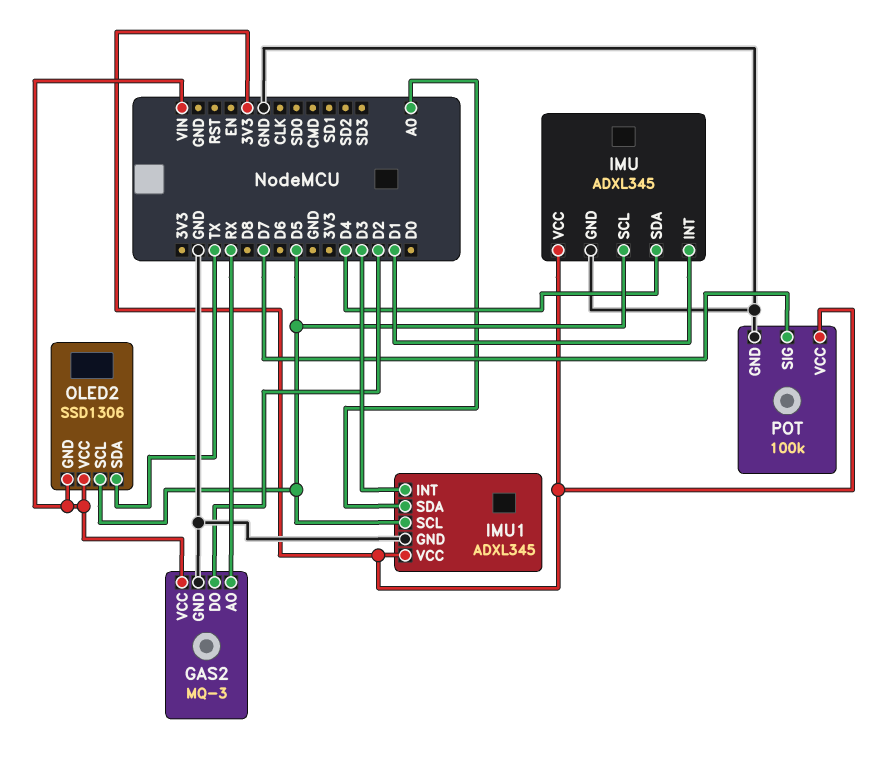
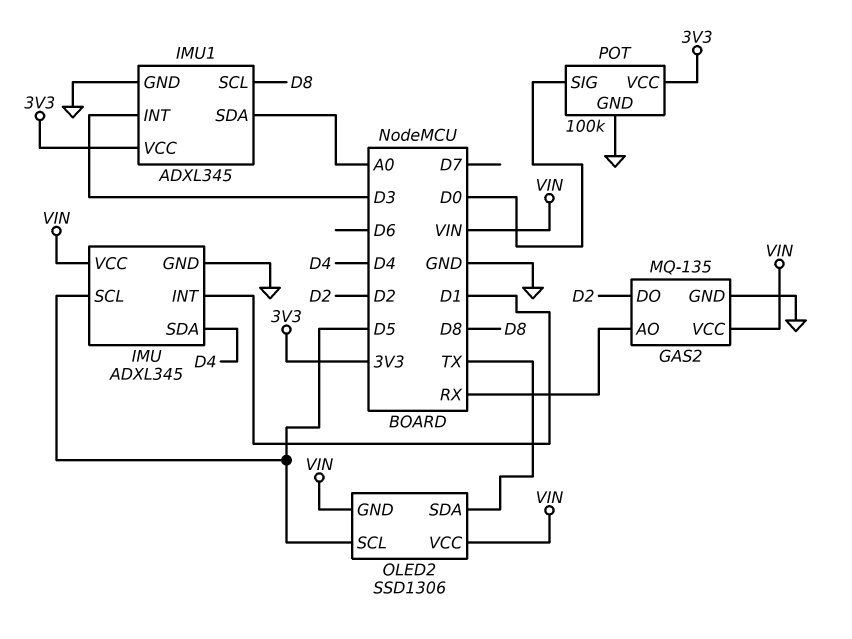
GAS2: MQ-3 -> MQ-135
IMU pin VCC: 3V3 -> VIN
IMU1 pin SCL: D5 -> D8
POT pin SIG: D7 -> D0

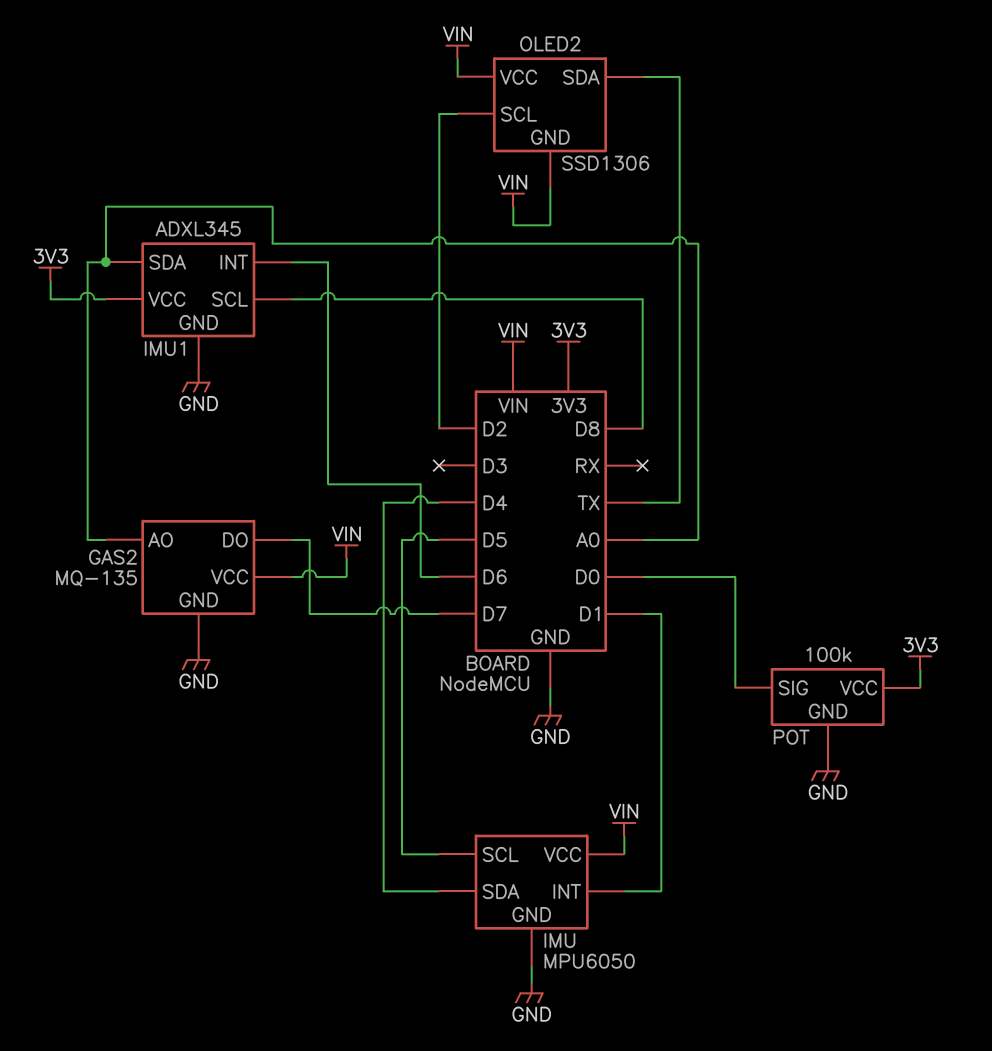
GAS2 pin AO: RX -> A0
GAS2 pin DO: D2 -> D7
IMU: ADXL345 -> MPU6050
IMU1 pin INT: D3 -> D6
OLED2 pin SCL: D5 -> D2

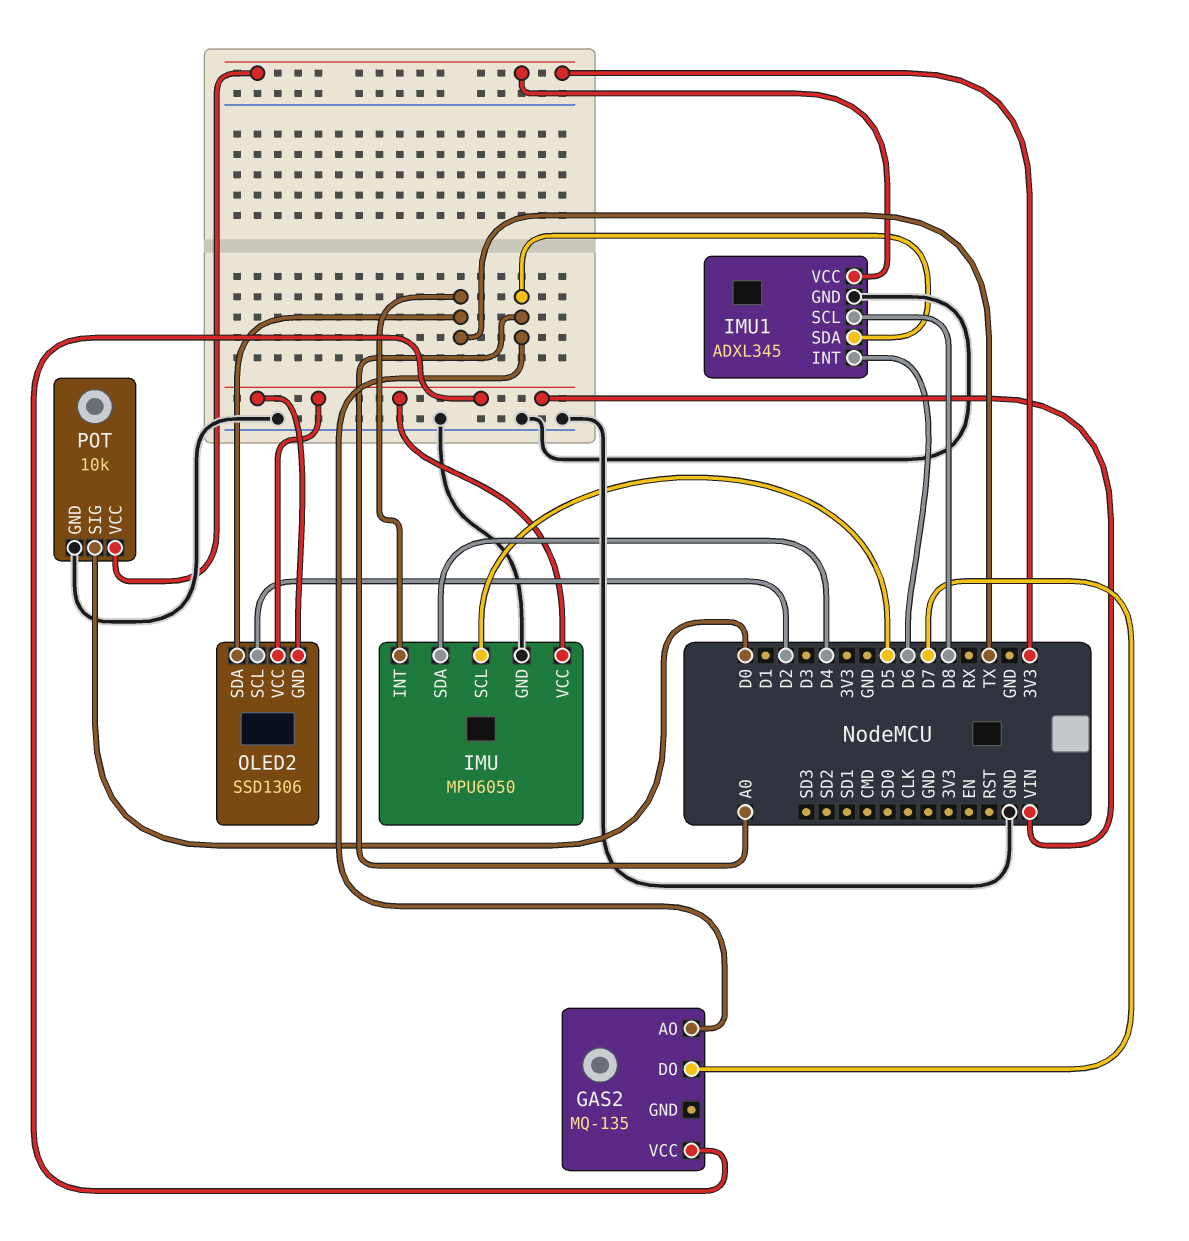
GAS2 pin GND: GND -> none
IMU pin INT: D1 -> TX
POT: 100k -> 10k

